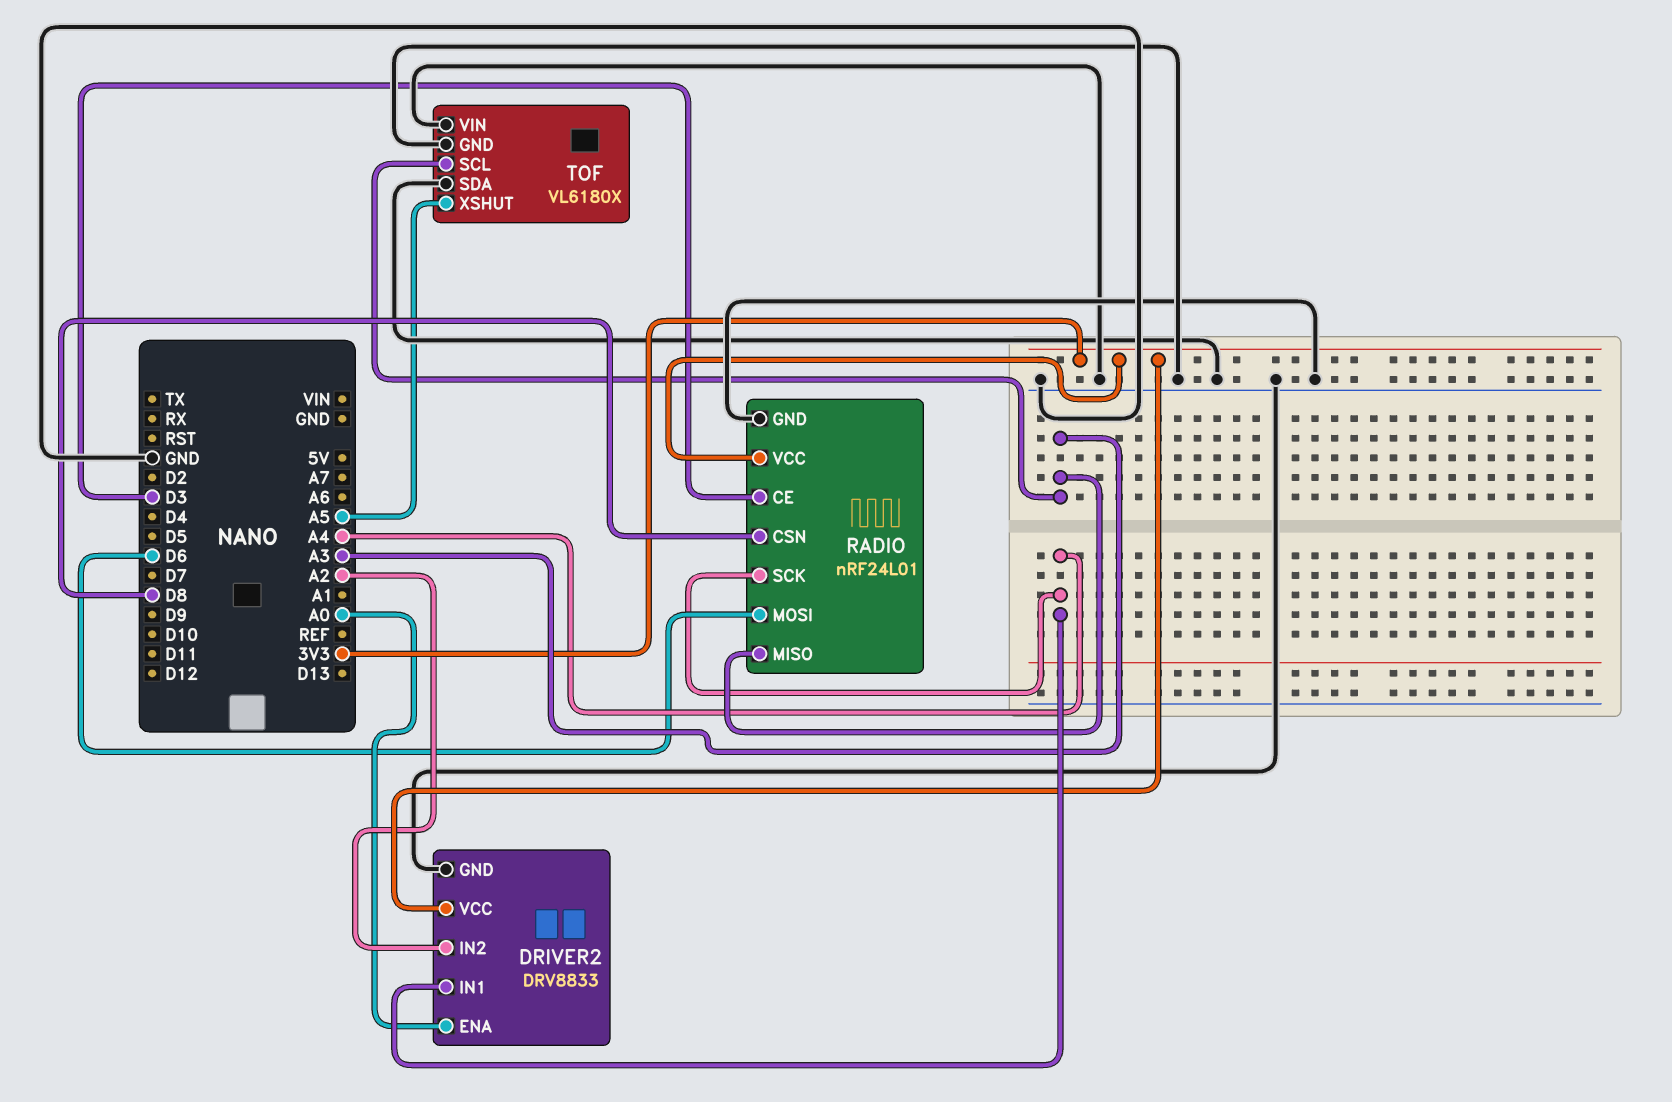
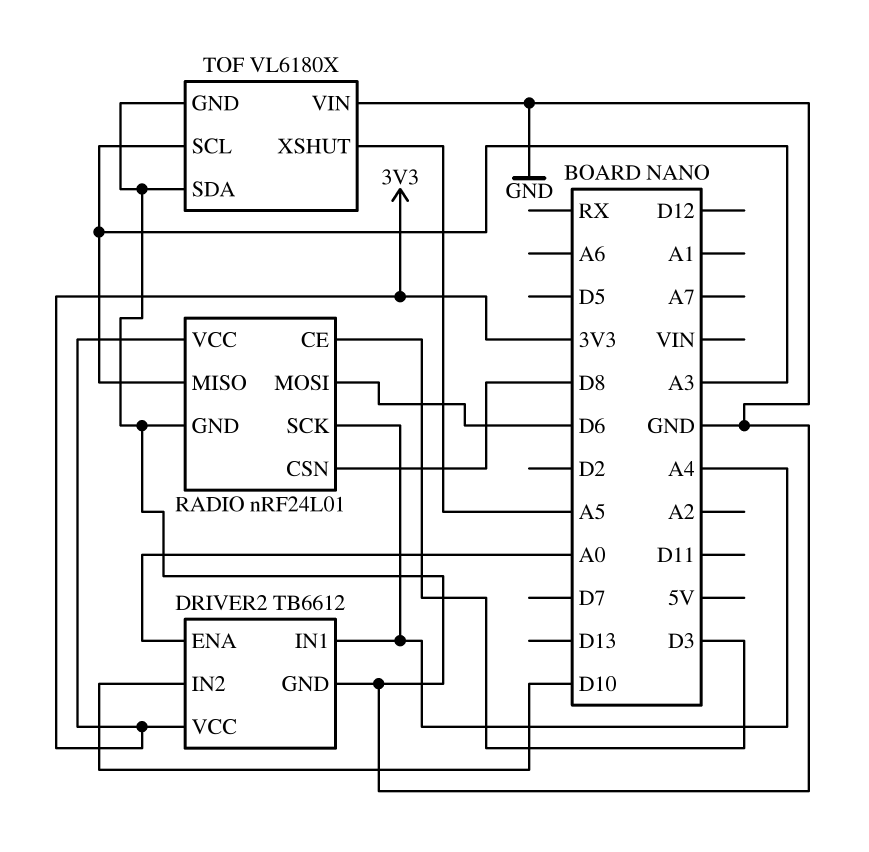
DRIVER2: DRV8833 -> TB6612
DRIVER2 pin IN2: A2 -> D10

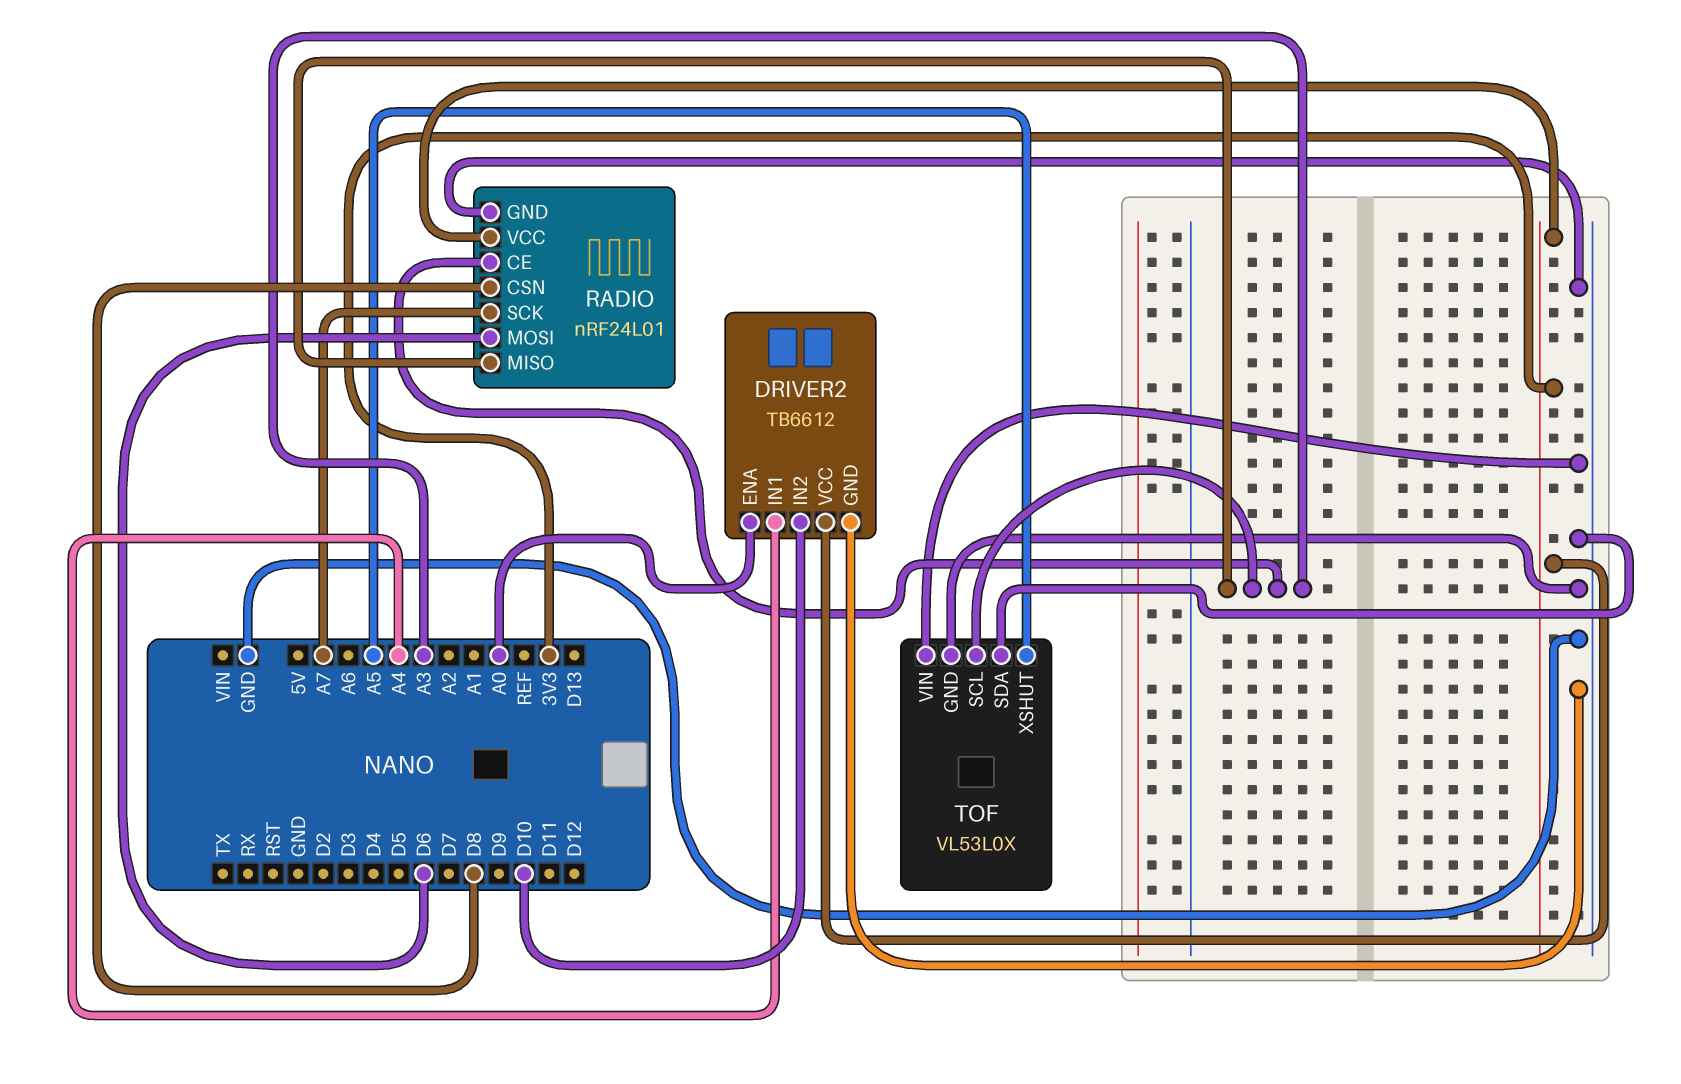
RADIO pin CE: D3 -> A3
RADIO pin SCK: A4 -> A7
TOF: VL6180X -> VL53L0X

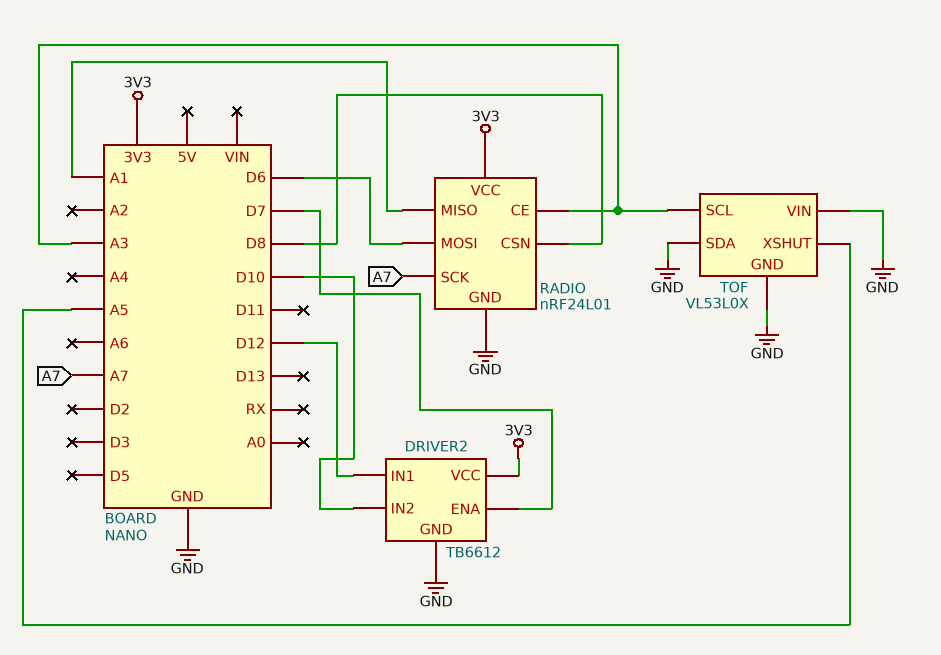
DRIVER2 pin ENA: A0 -> D7
DRIVER2 pin IN1: A4 -> D12
RADIO pin MISO: A3 -> A1

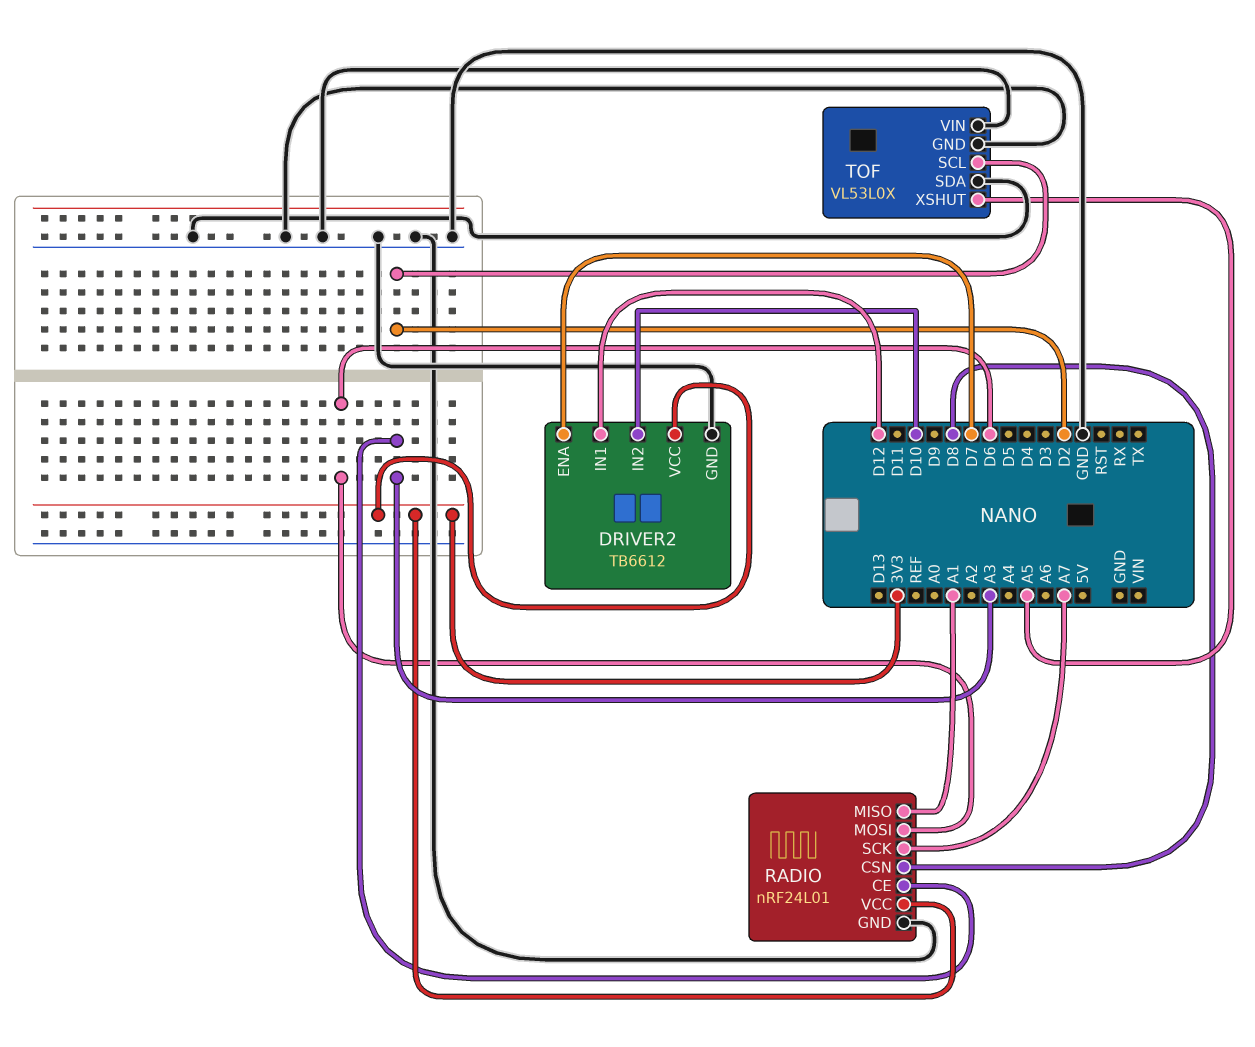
TOF pin SCL: A3 -> D2

